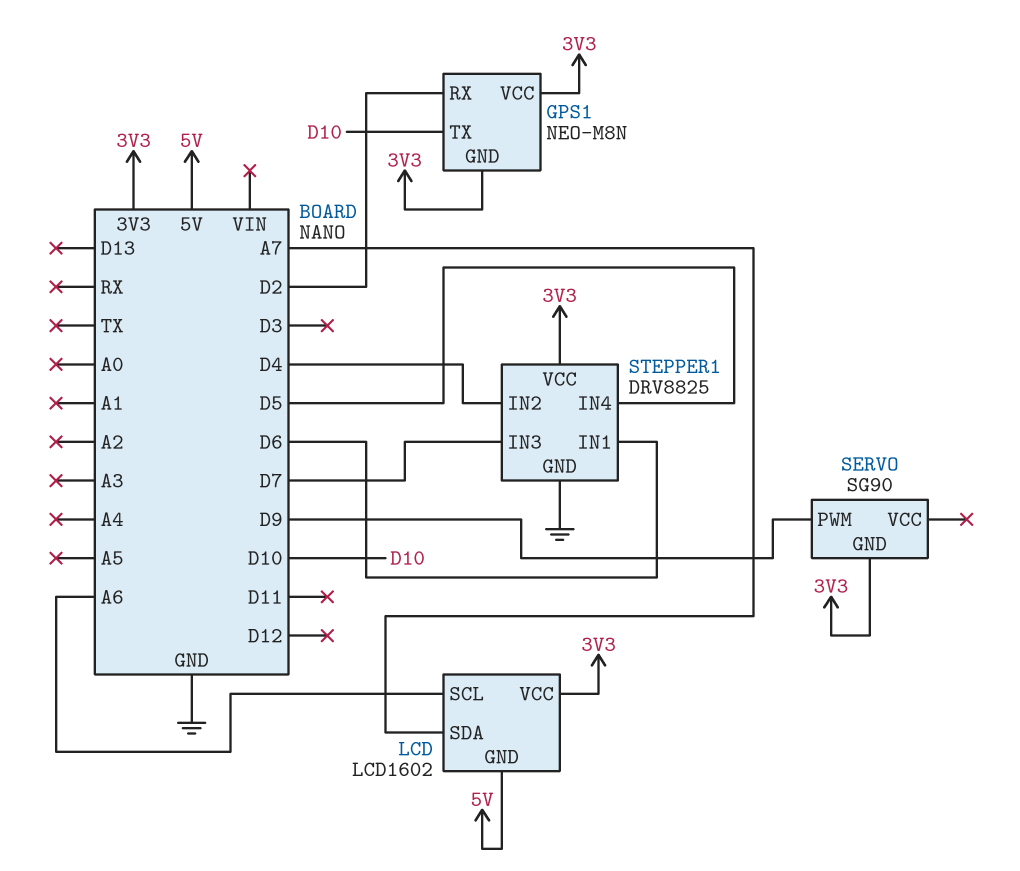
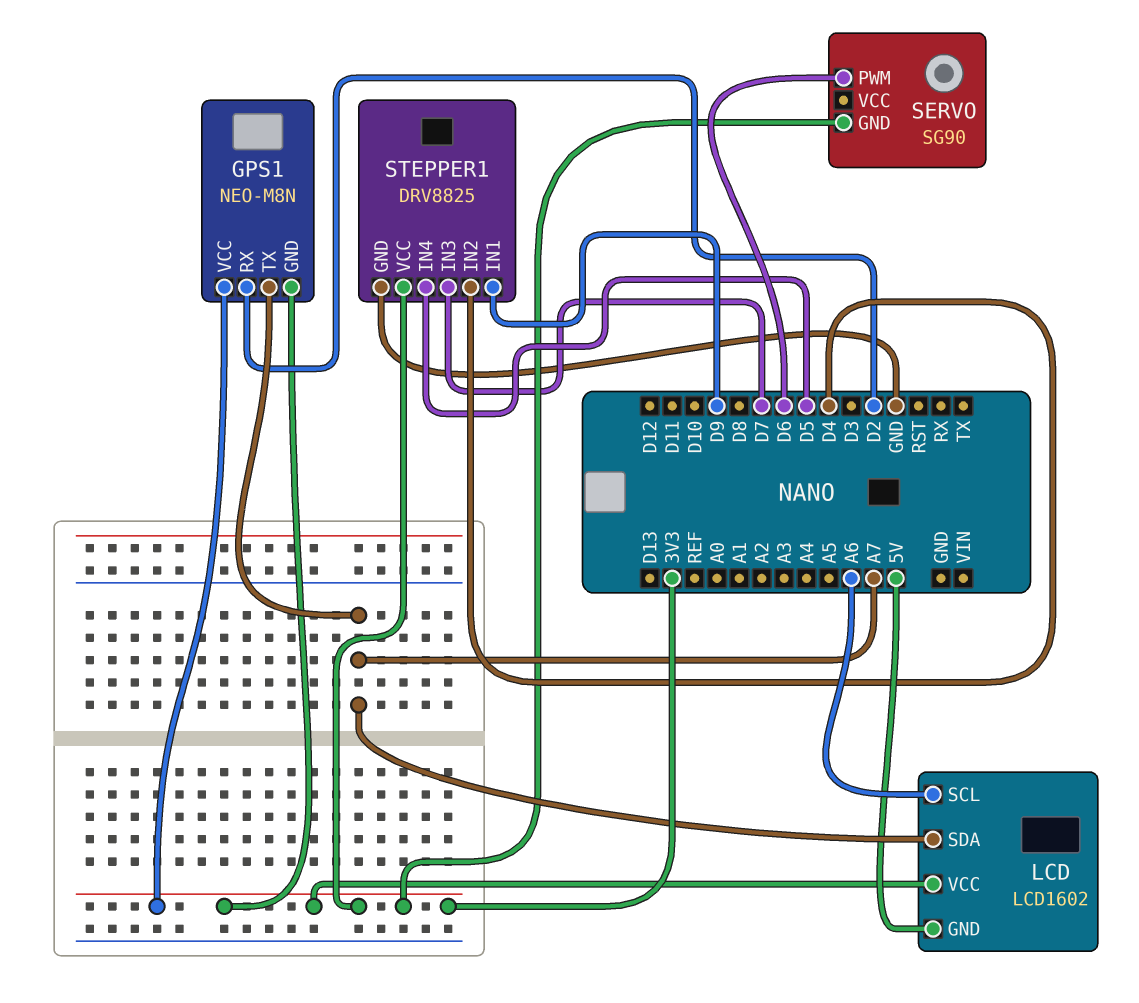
GPS1 pin TX: D10 -> A7
SERVO pin PWM: D9 -> D6
STEPPER1 pin IN1: D6 -> D9

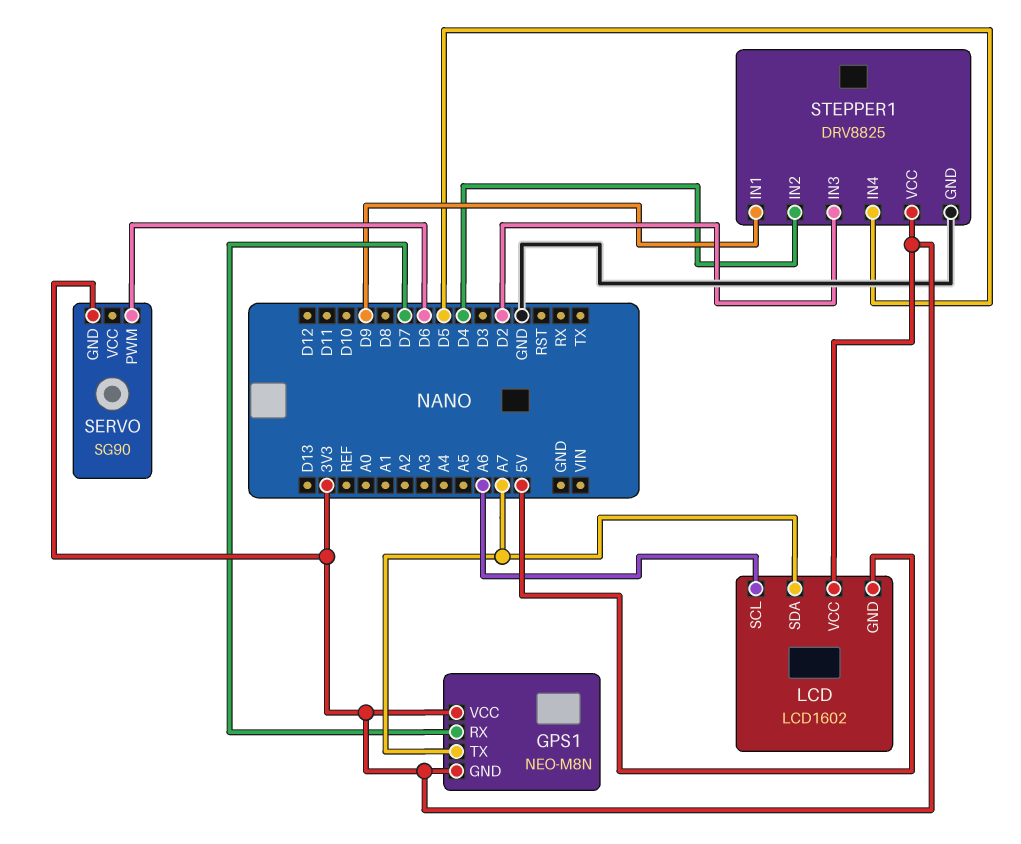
GPS1 pin RX: D2 -> D7
STEPPER1 pin IN3: D7 -> D2

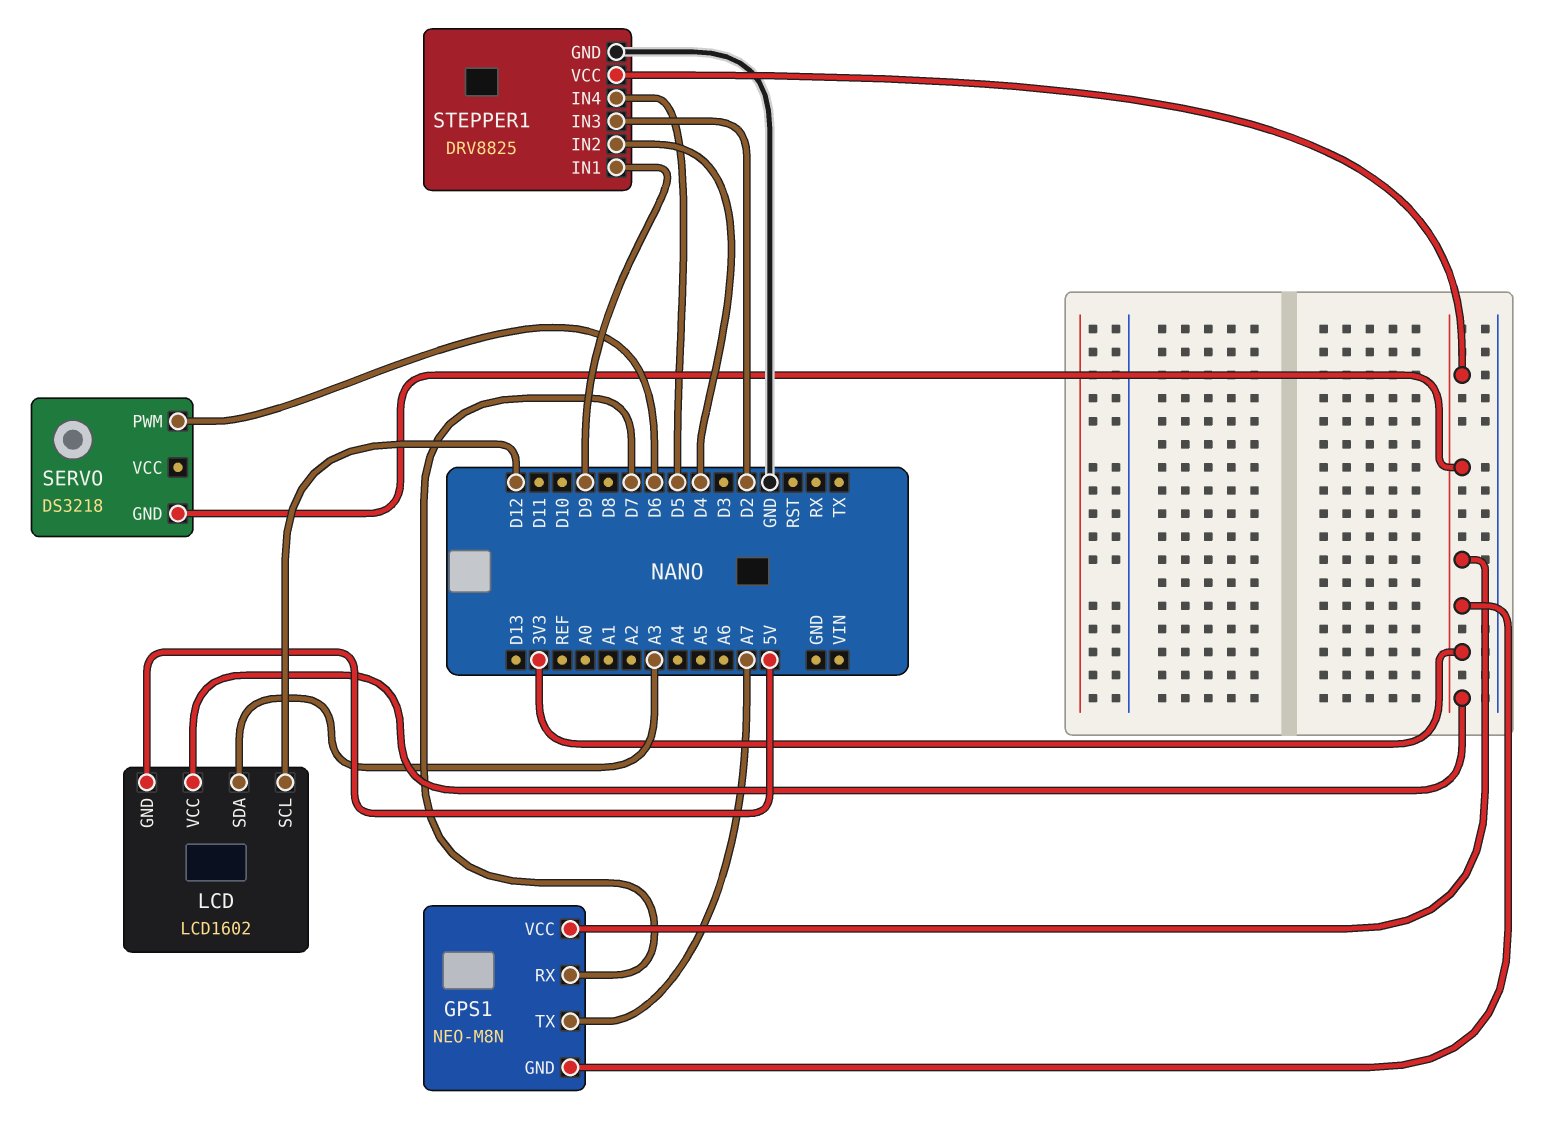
LCD pin SCL: A6 -> D12
LCD pin SDA: A7 -> A3
SERVO: SG90 -> DS3218

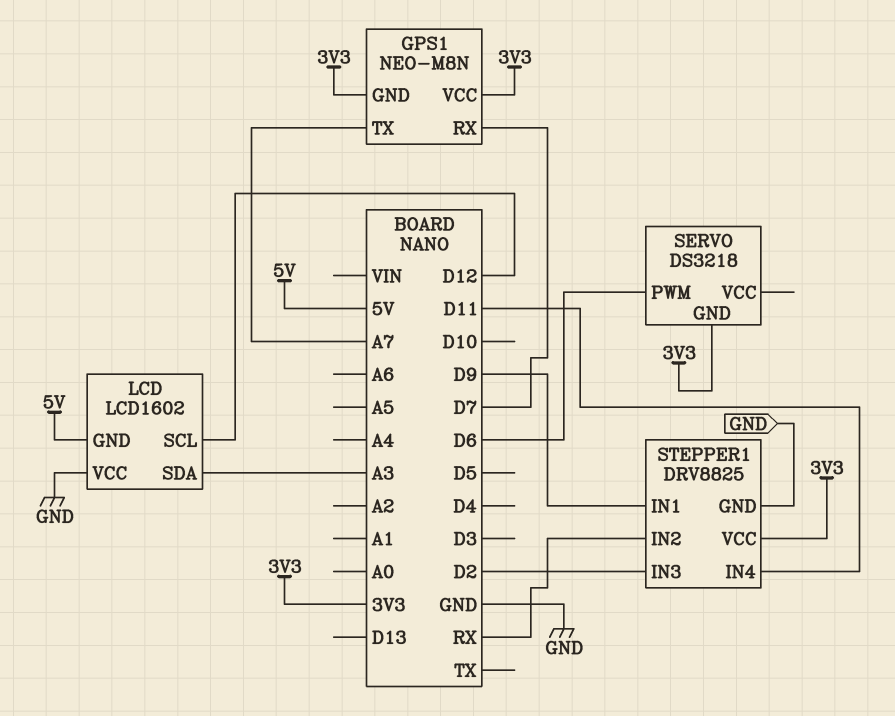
LCD pin VCC: 3V3 -> GND
STEPPER1 pin IN2: D4 -> RX
STEPPER1 pin IN4: D5 -> D11

